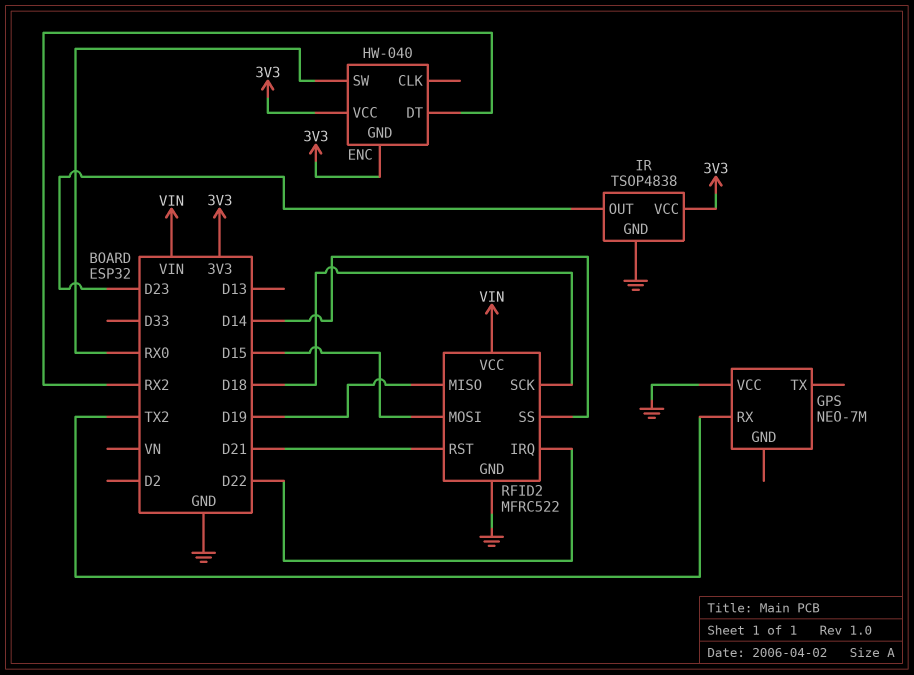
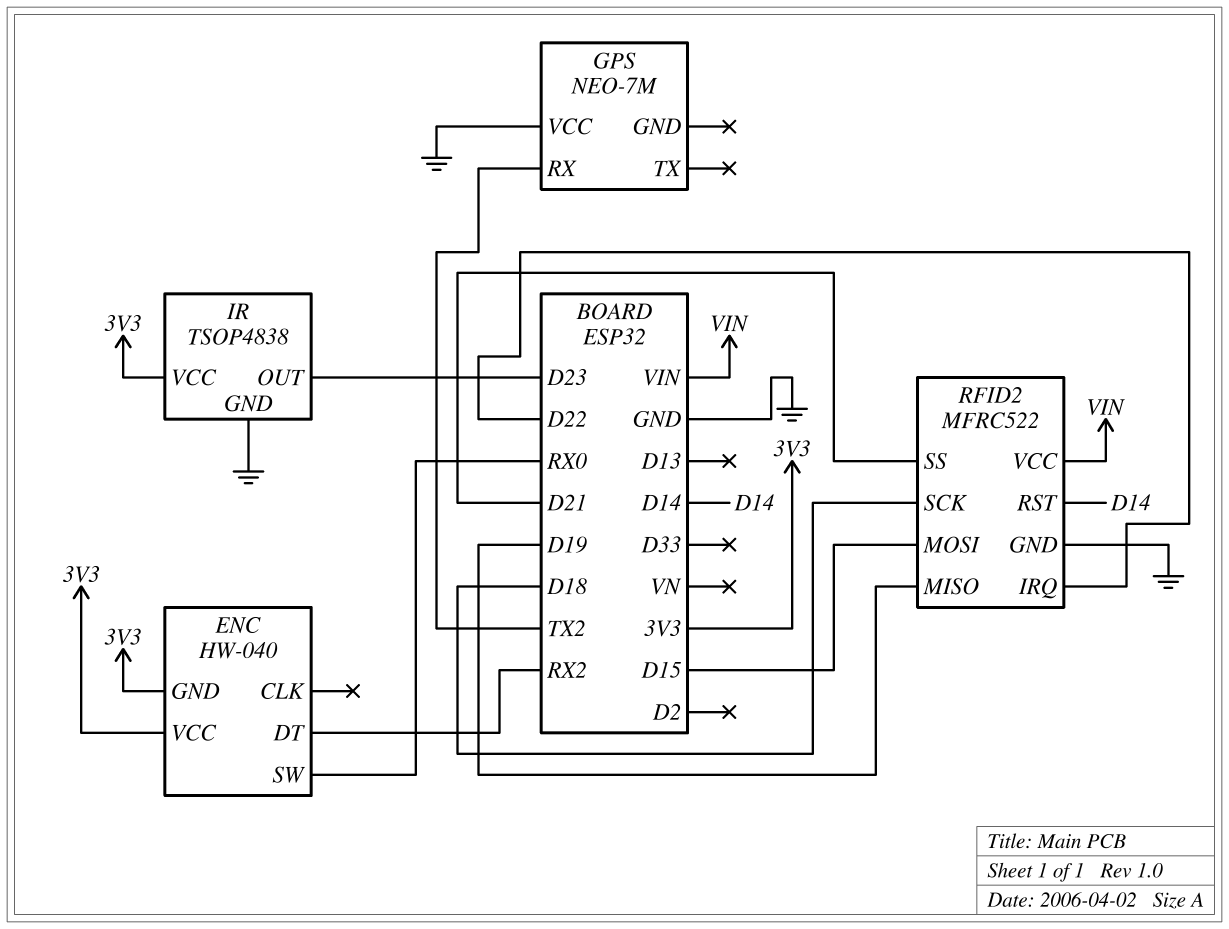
RFID2 pin RST: D21 -> D14
RFID2 pin SS: D14 -> D21

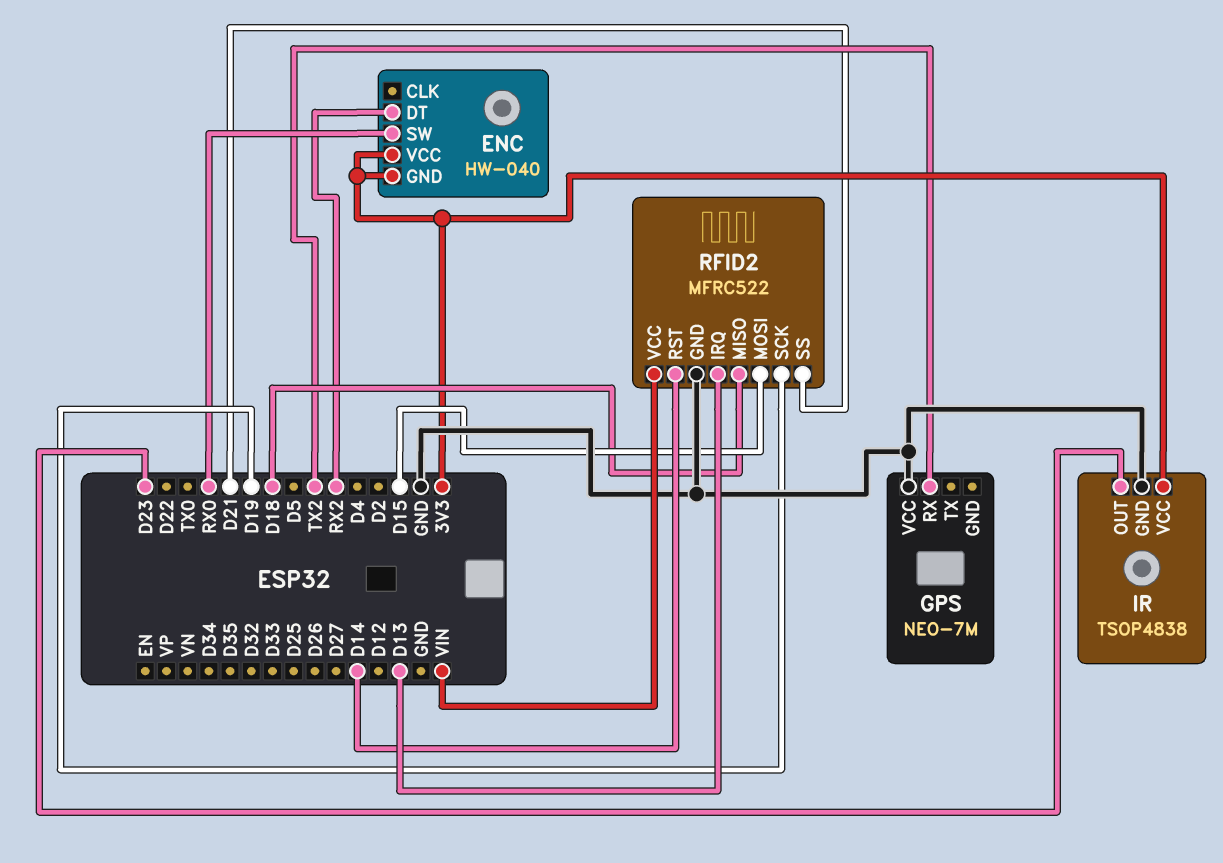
RFID2 pin IRQ: D22 -> D13
RFID2 pin MISO: D19 -> D18
RFID2 pin SCK: D18 -> D19

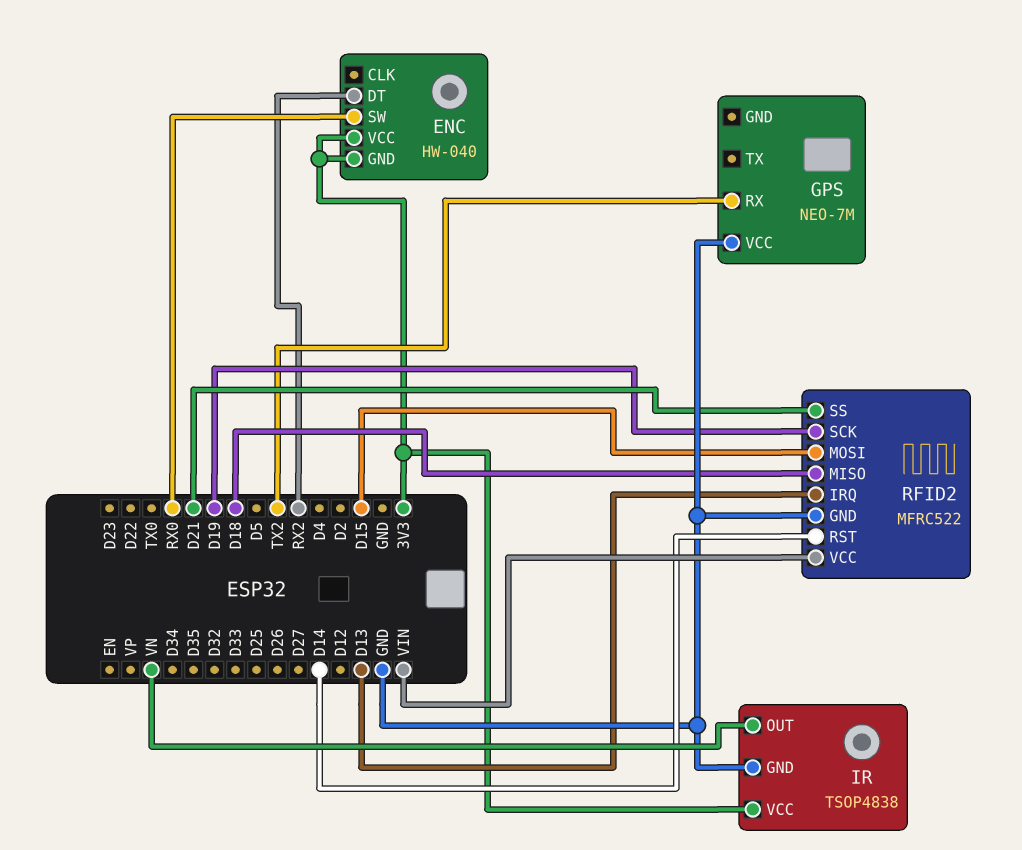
IR pin OUT: D23 -> VN

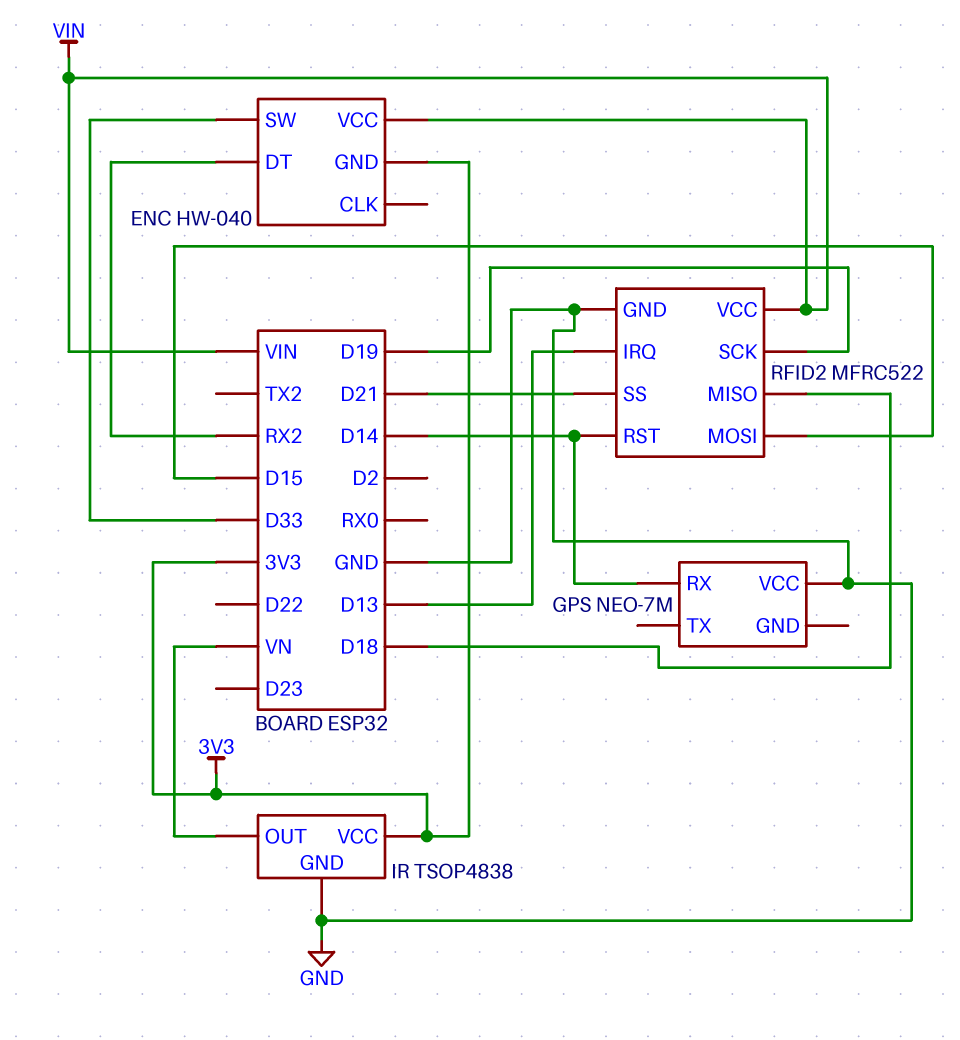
ENC pin SW: RX0 -> D33
ENC pin VCC: 3V3 -> VIN
GPS pin RX: TX2 -> D14

